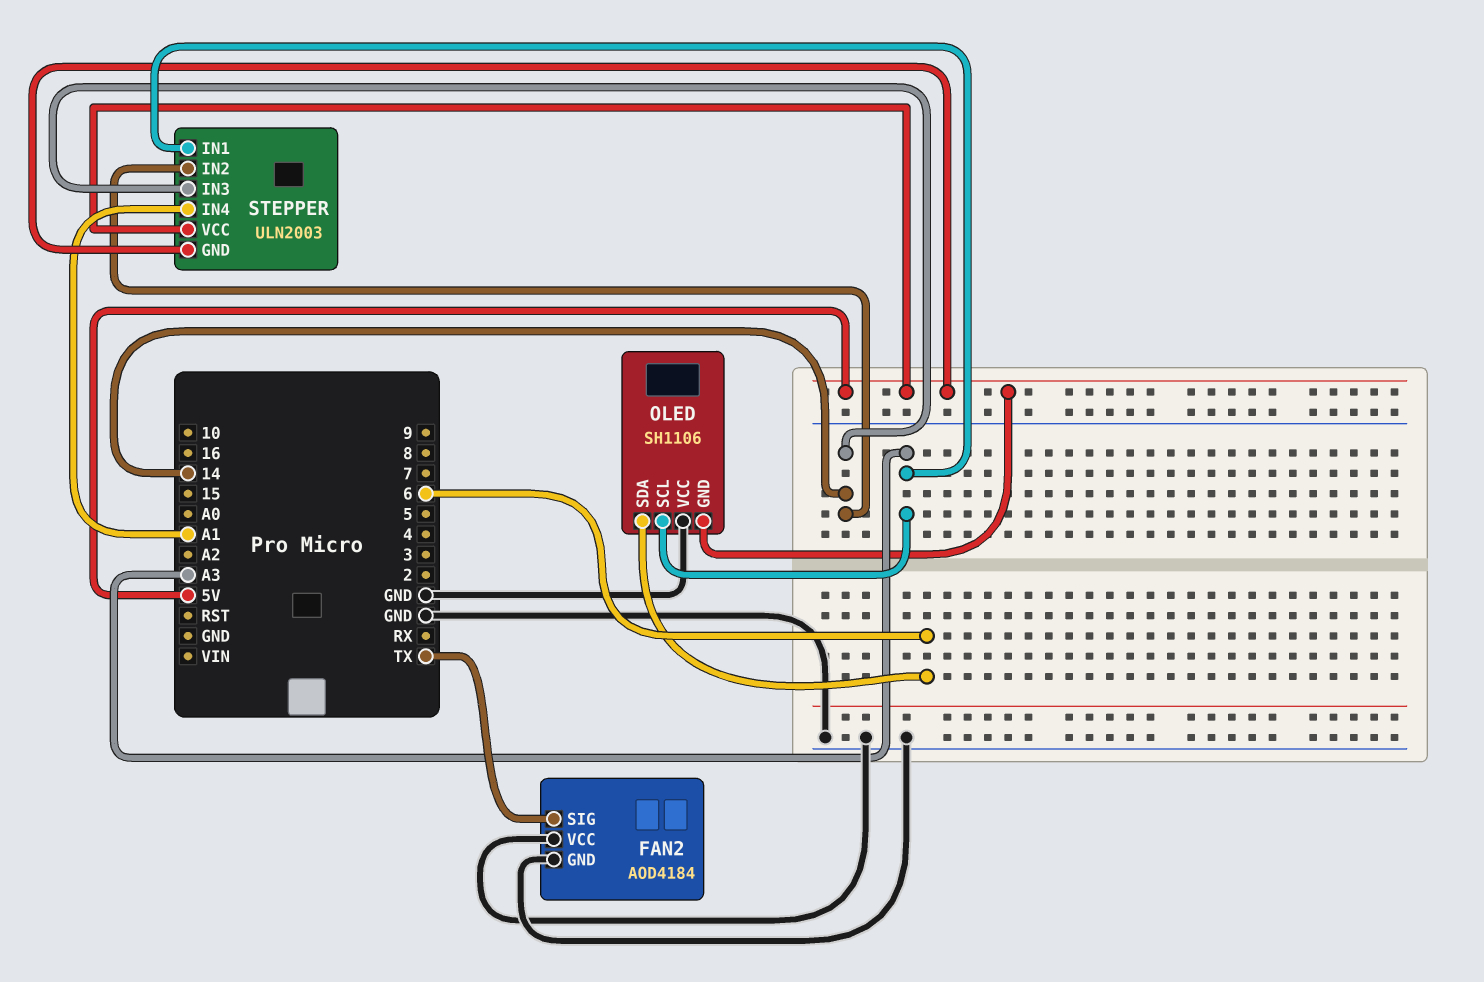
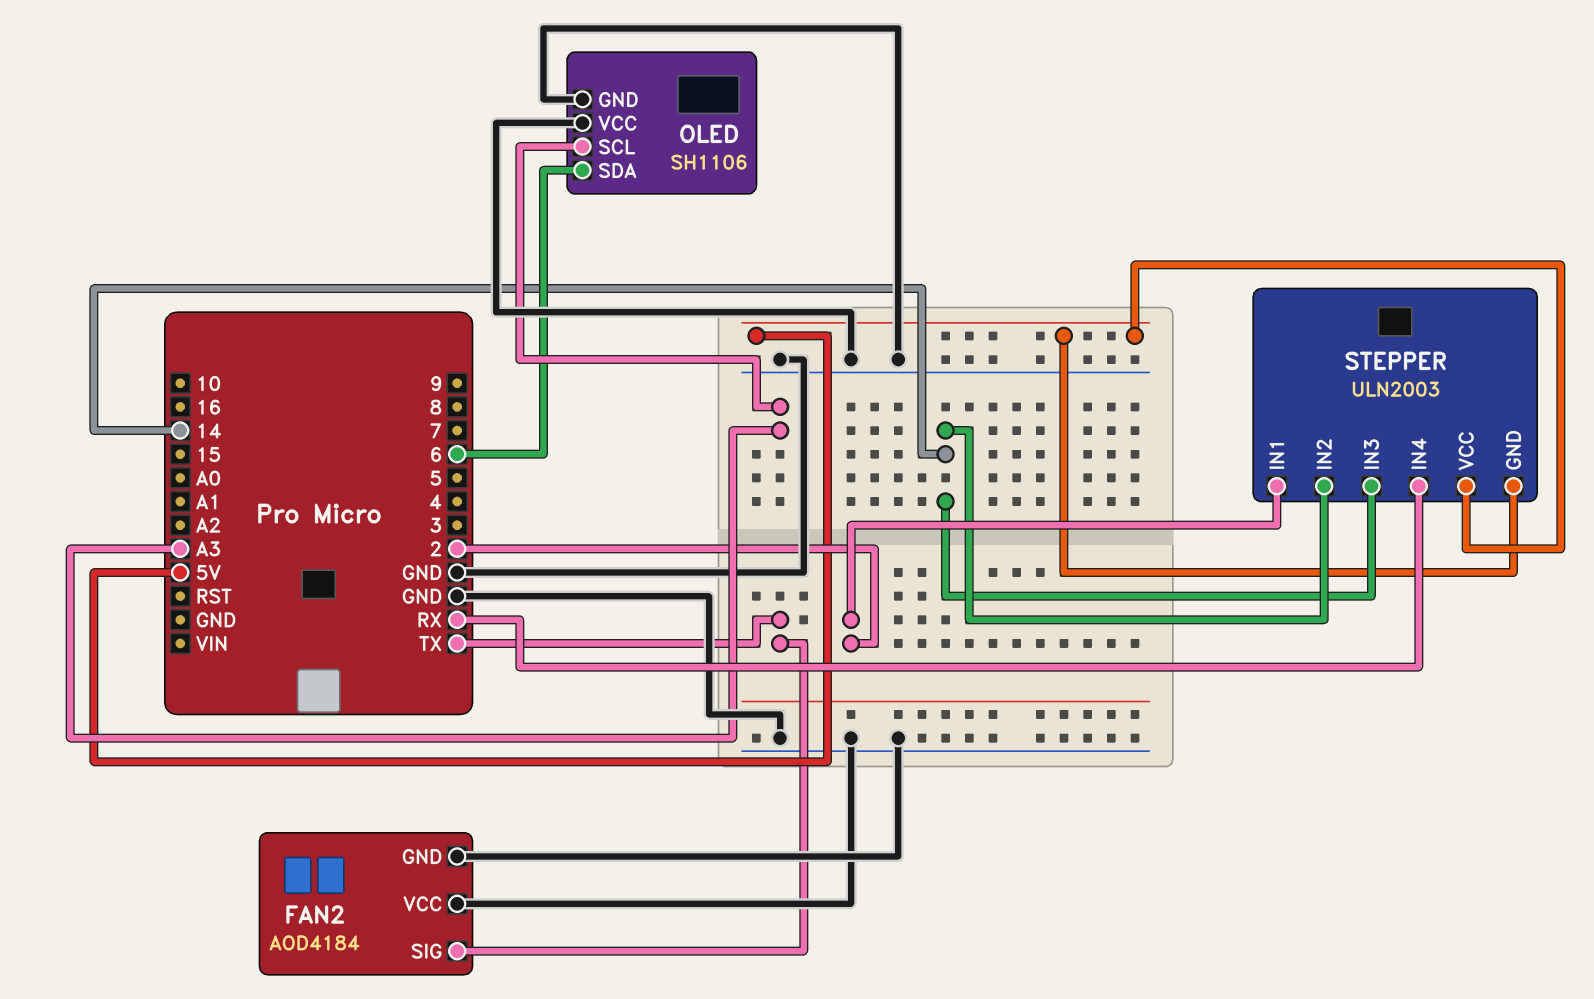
OLED pin GND: 5V -> GND
STEPPER pin IN1: A3 -> 2
STEPPER pin IN4: A1 -> RX

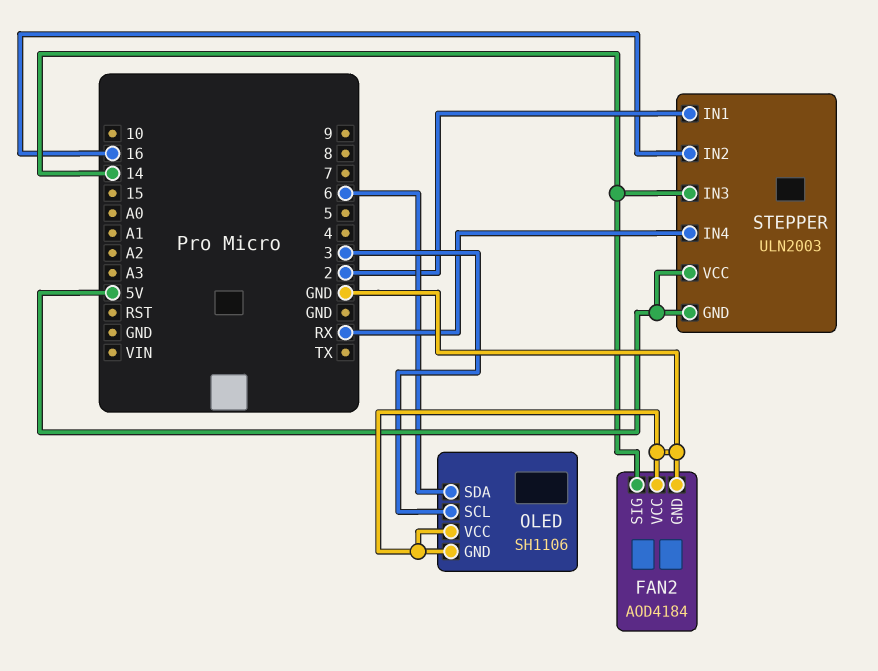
FAN2 pin SIG: TX -> 14
OLED pin SCL: A3 -> 3
STEPPER pin IN2: 14 -> 16

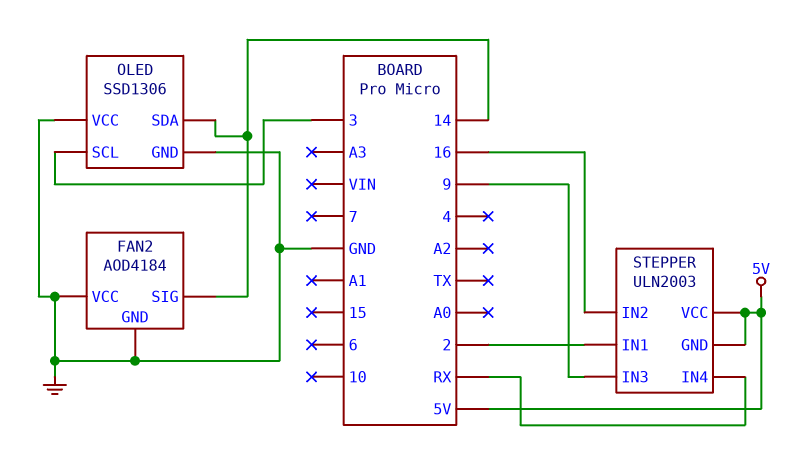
OLED: SH1106 -> SSD1306
OLED pin SDA: 6 -> 14
STEPPER pin IN3: 14 -> 9

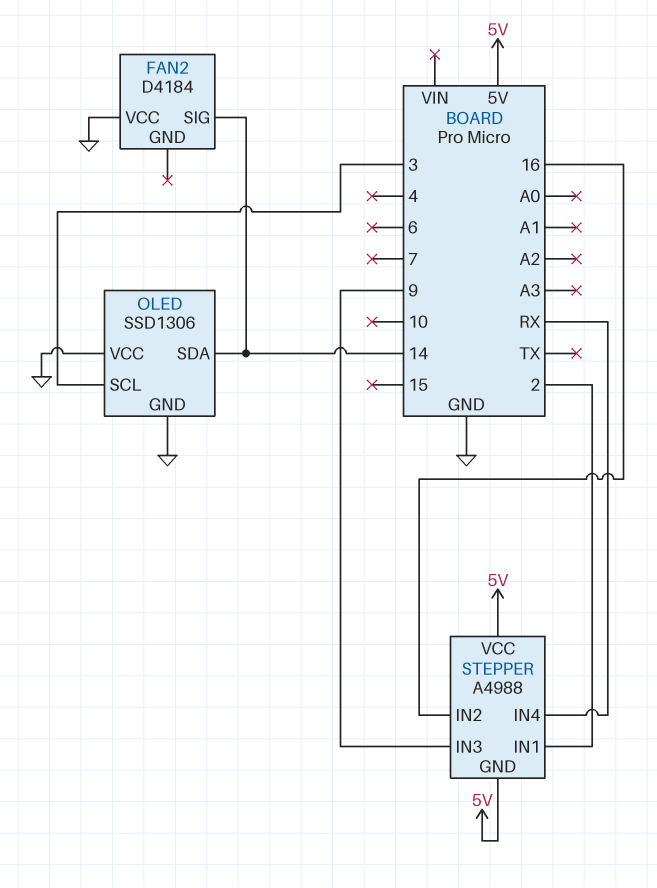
FAN2: AOD4184 -> D4184
FAN2 pin GND: GND -> none
STEPPER: ULN2003 -> A4988

